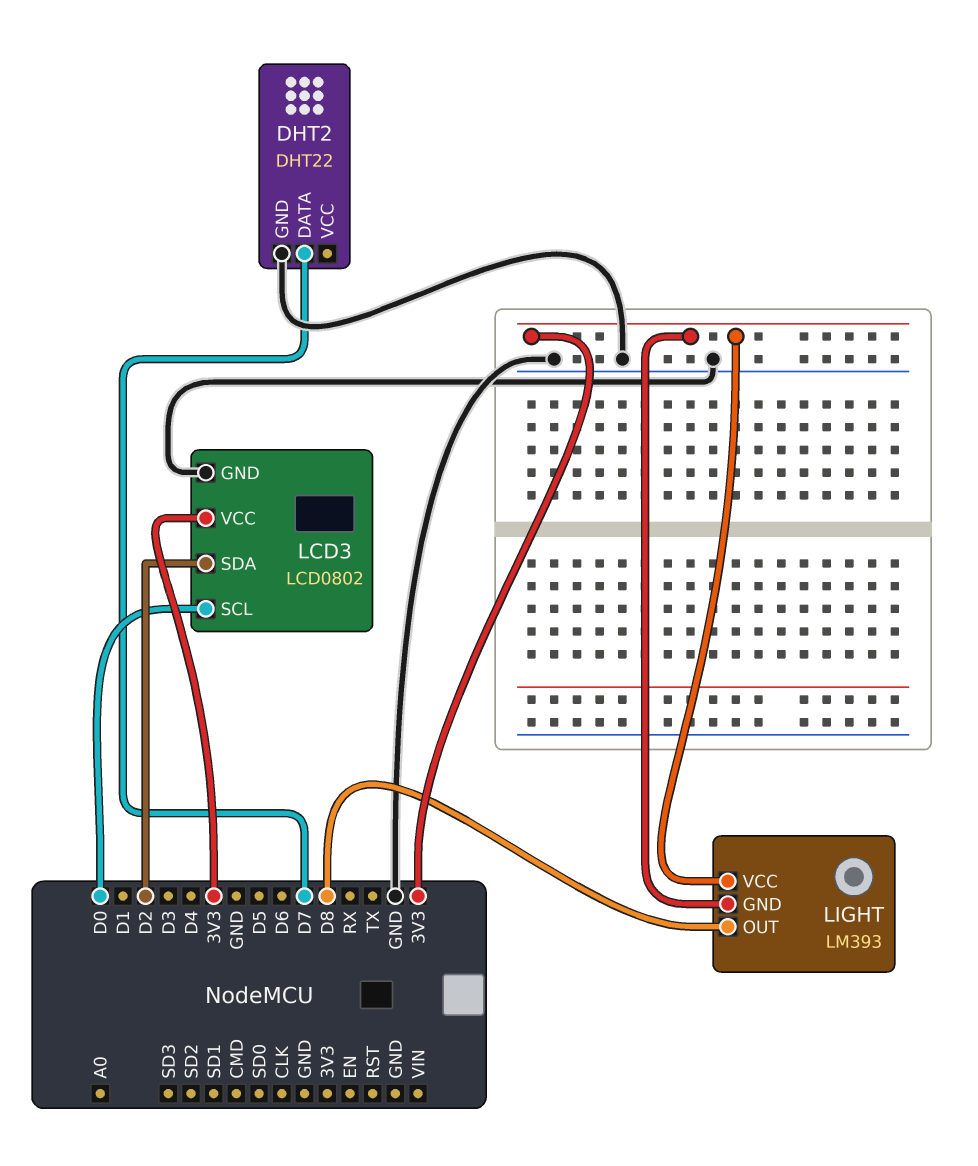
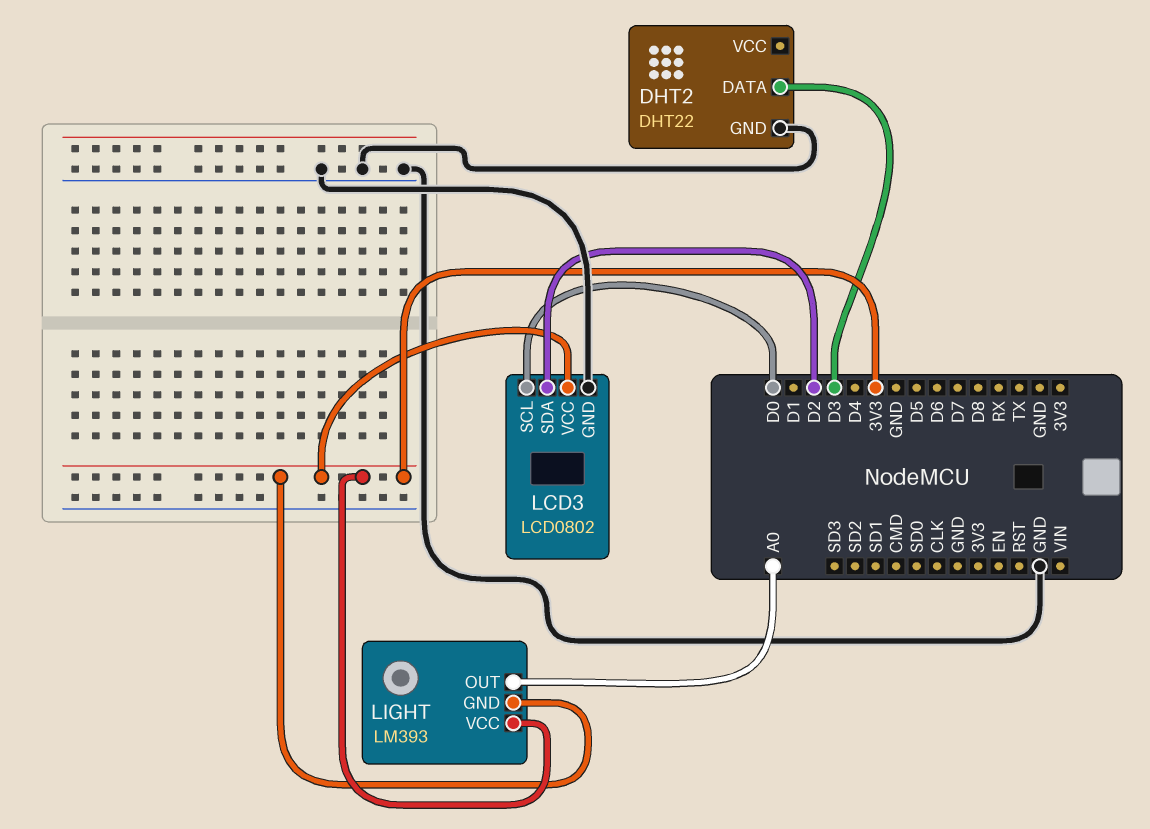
DHT2 pin DATA: D7 -> D3
LIGHT pin OUT: D8 -> A0

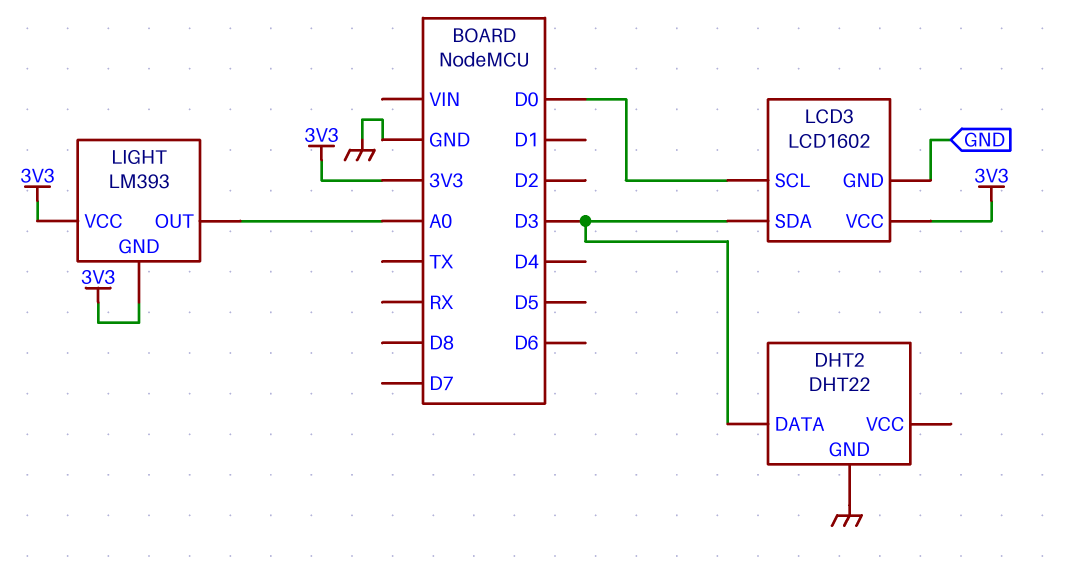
LCD3: LCD0802 -> LCD1602
LCD3 pin SDA: D2 -> D3

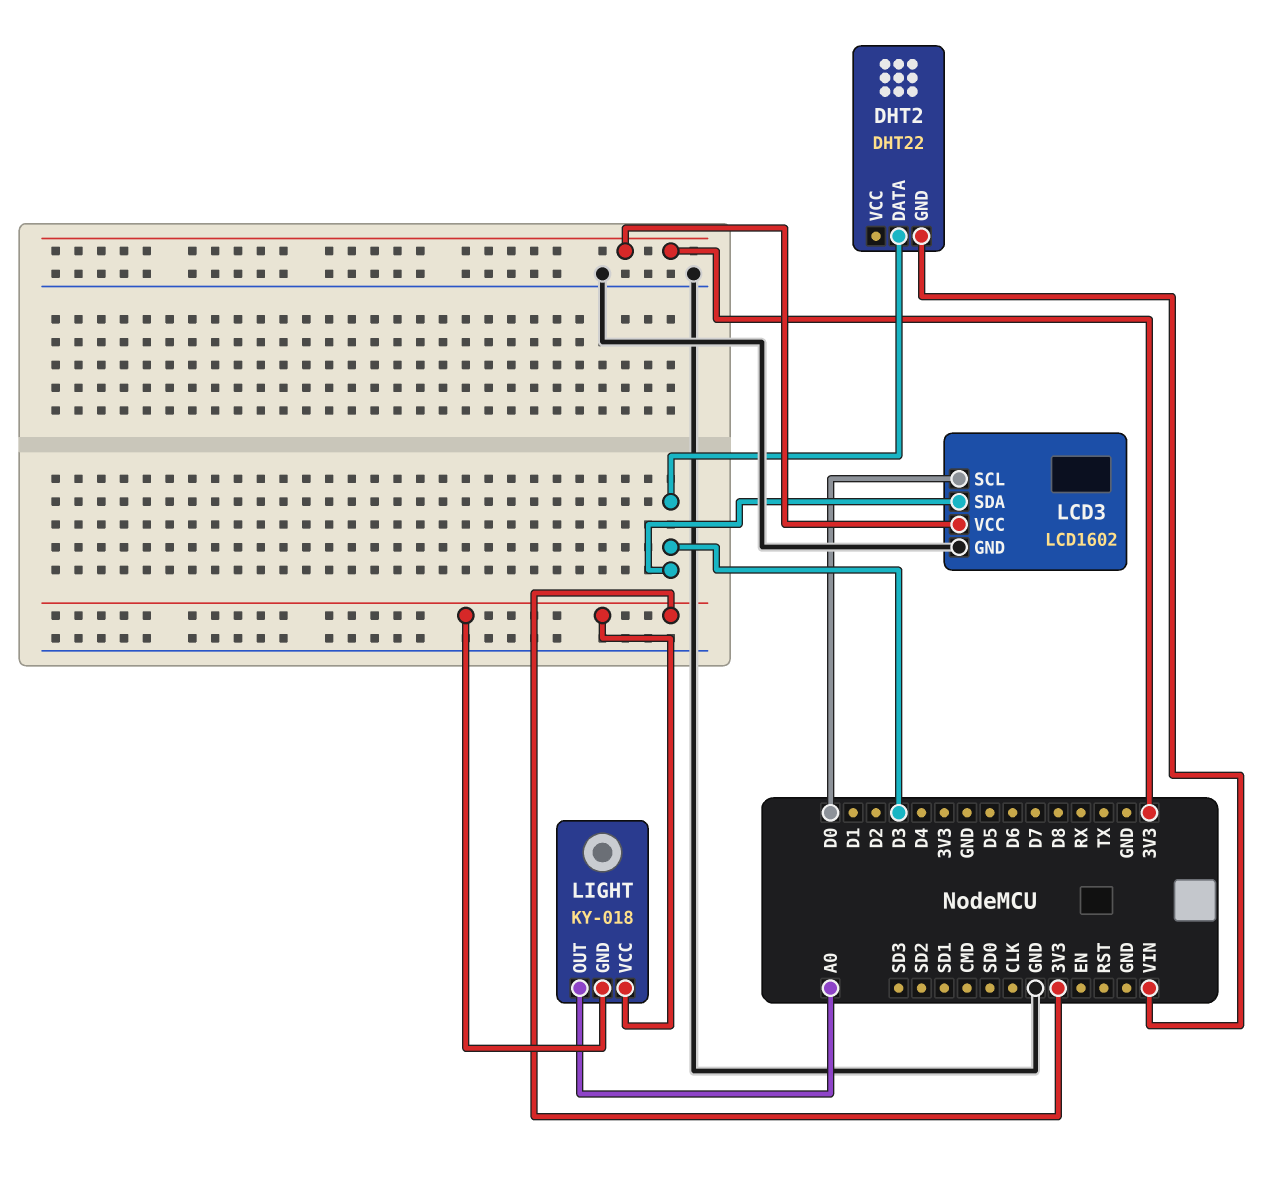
DHT2 pin GND: GND -> VIN
LIGHT: LM393 -> KY-018

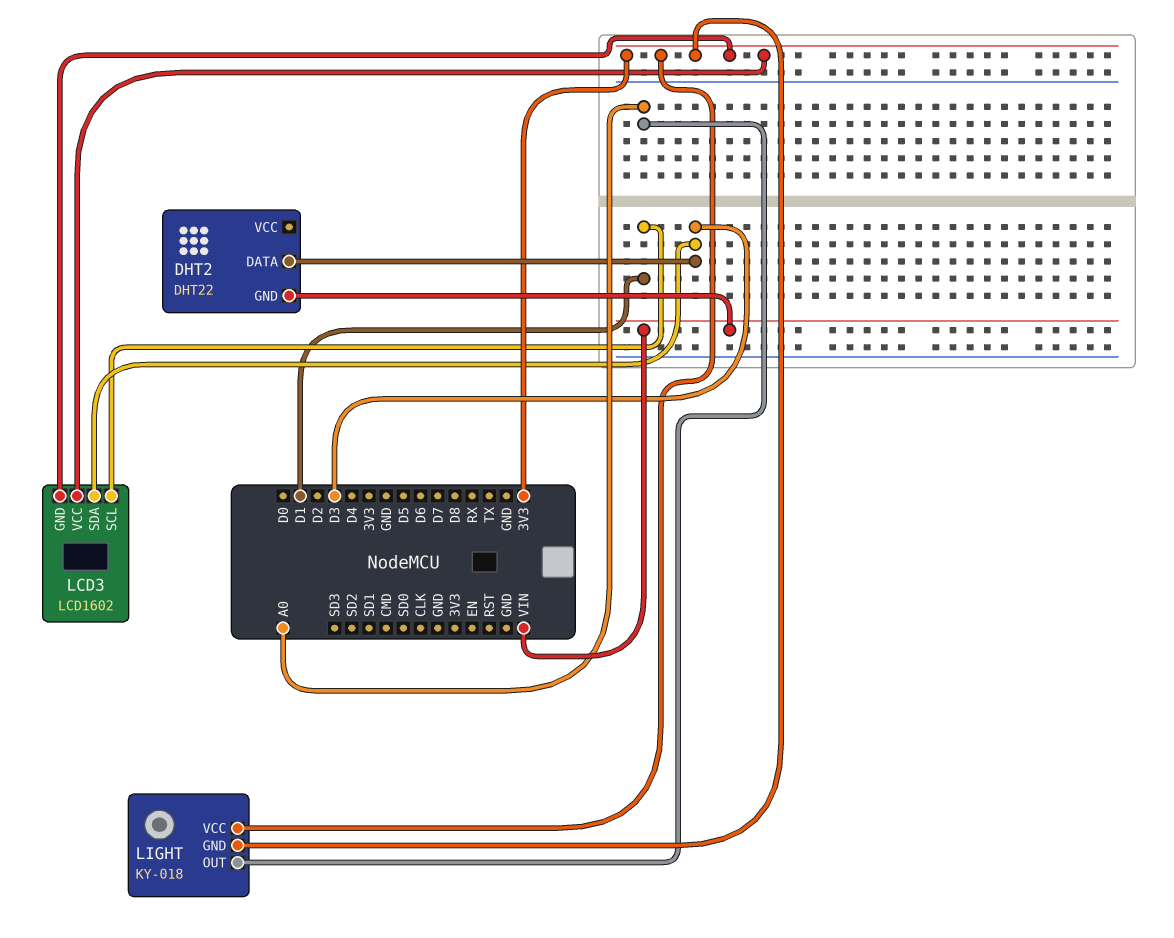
LCD3 pin GND: GND -> 3V3
LCD3 pin SCL: D0 -> D1

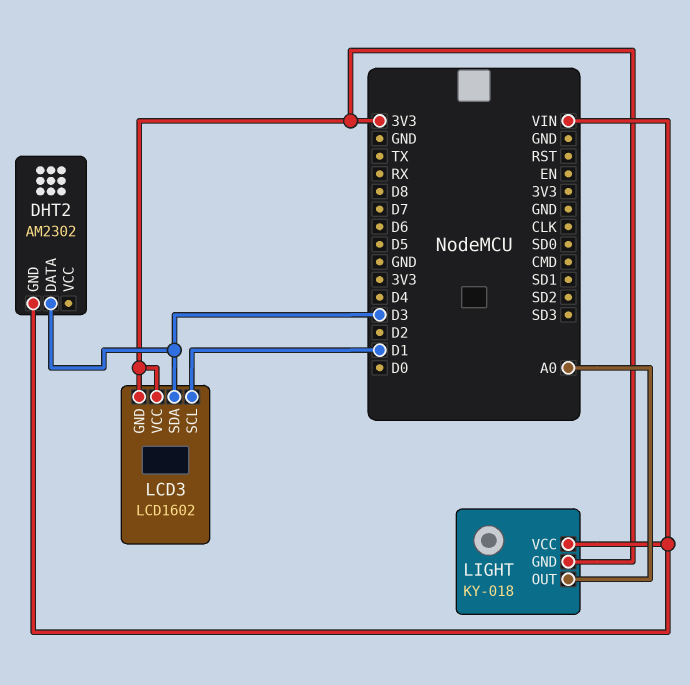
DHT2: DHT22 -> AM2302
LIGHT pin VCC: 3V3 -> VIN

